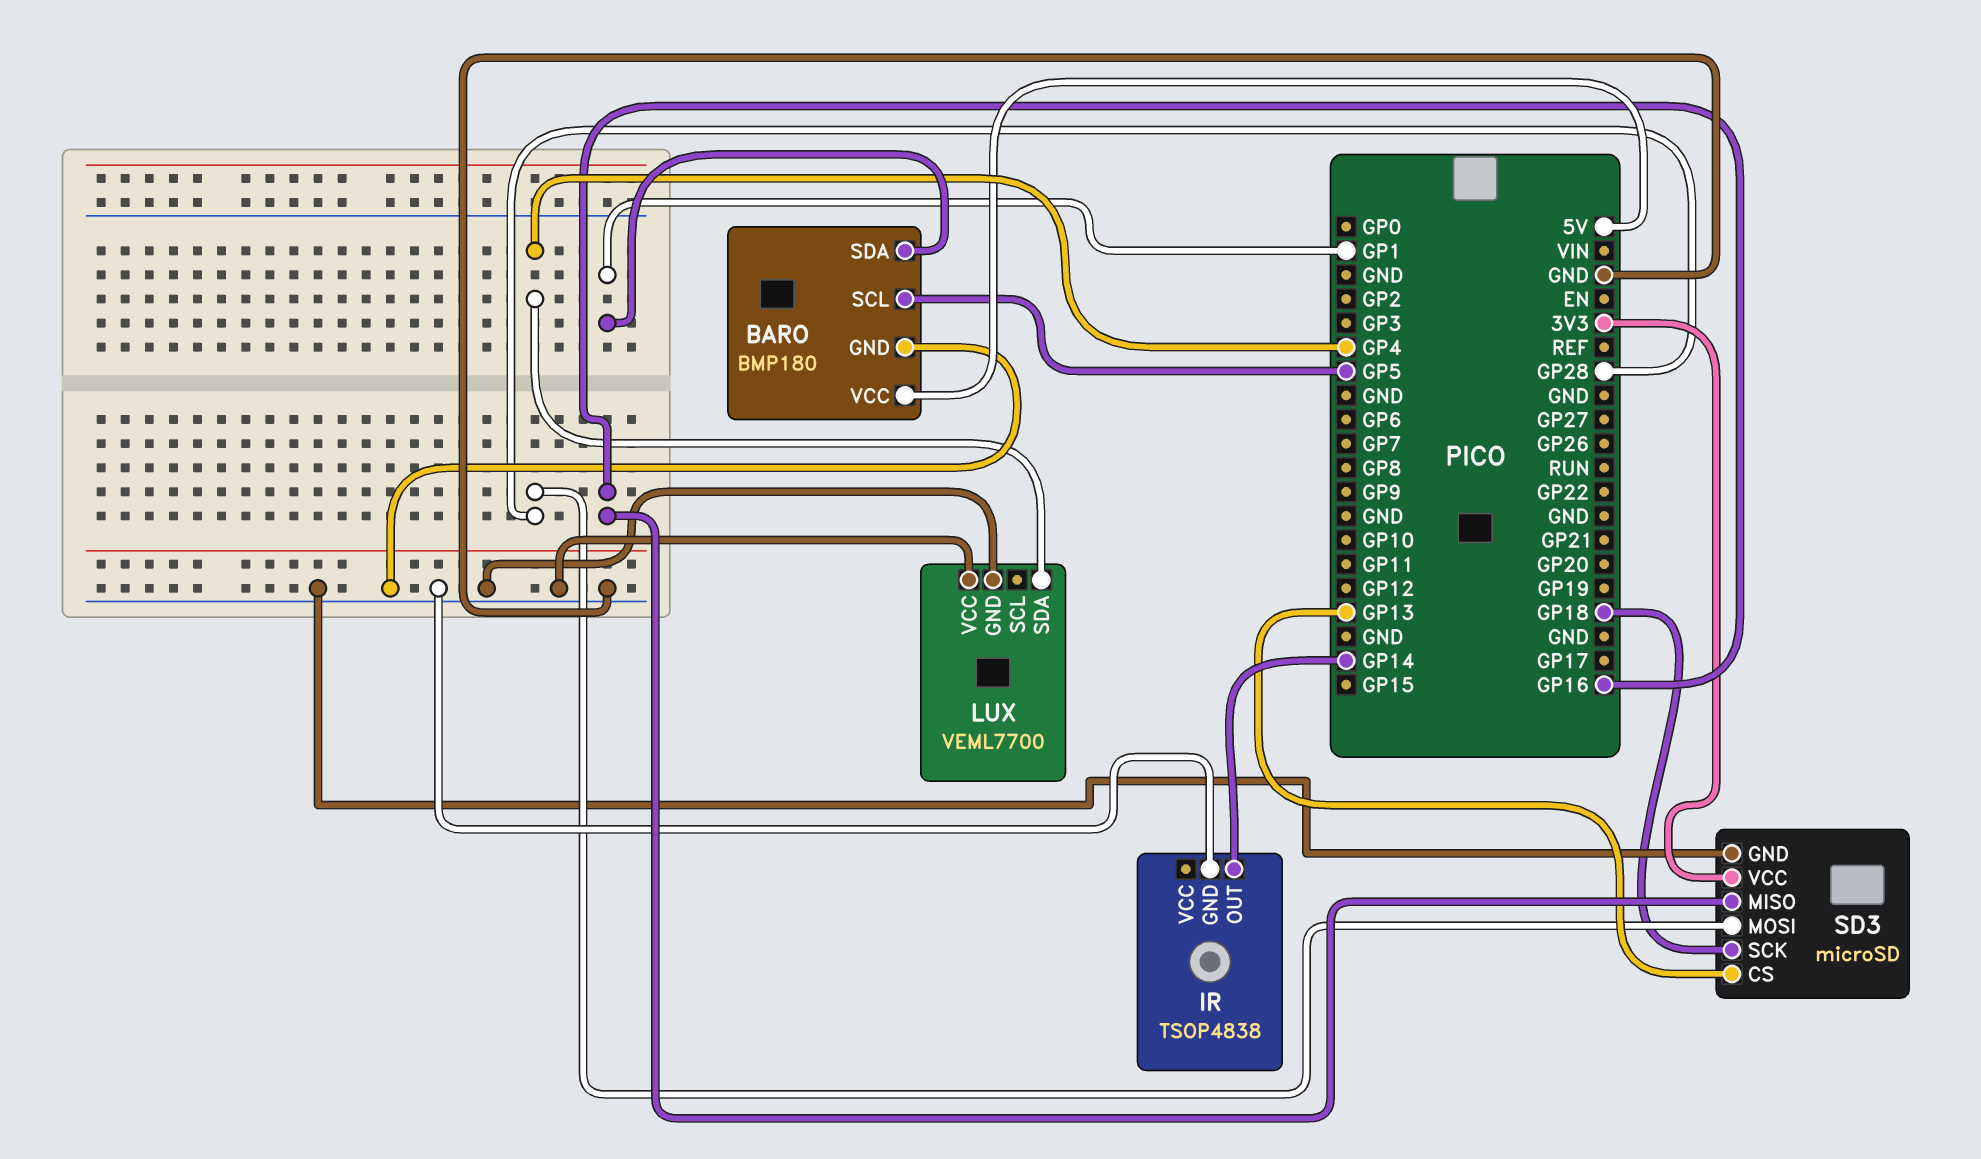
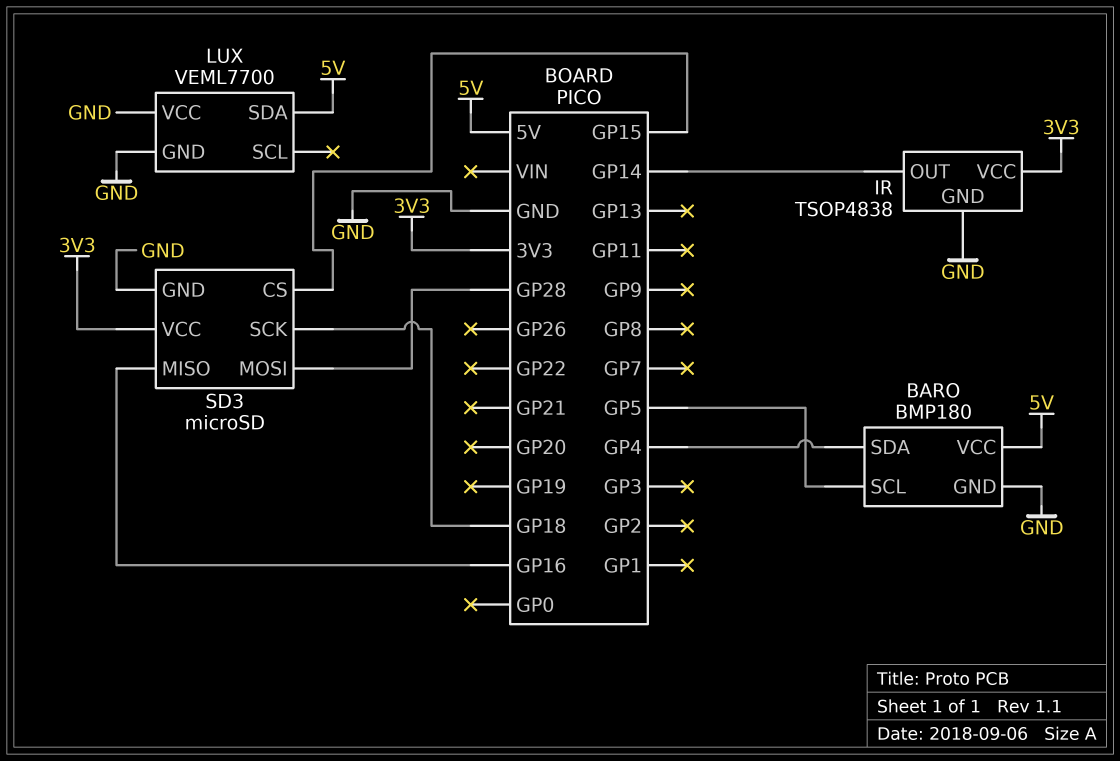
BARO pin SDA: GP1 -> GP4
IR pin VCC: none -> 3V3
LUX pin SDA: GP4 -> 5V
SD3 pin CS: GP13 -> GP15

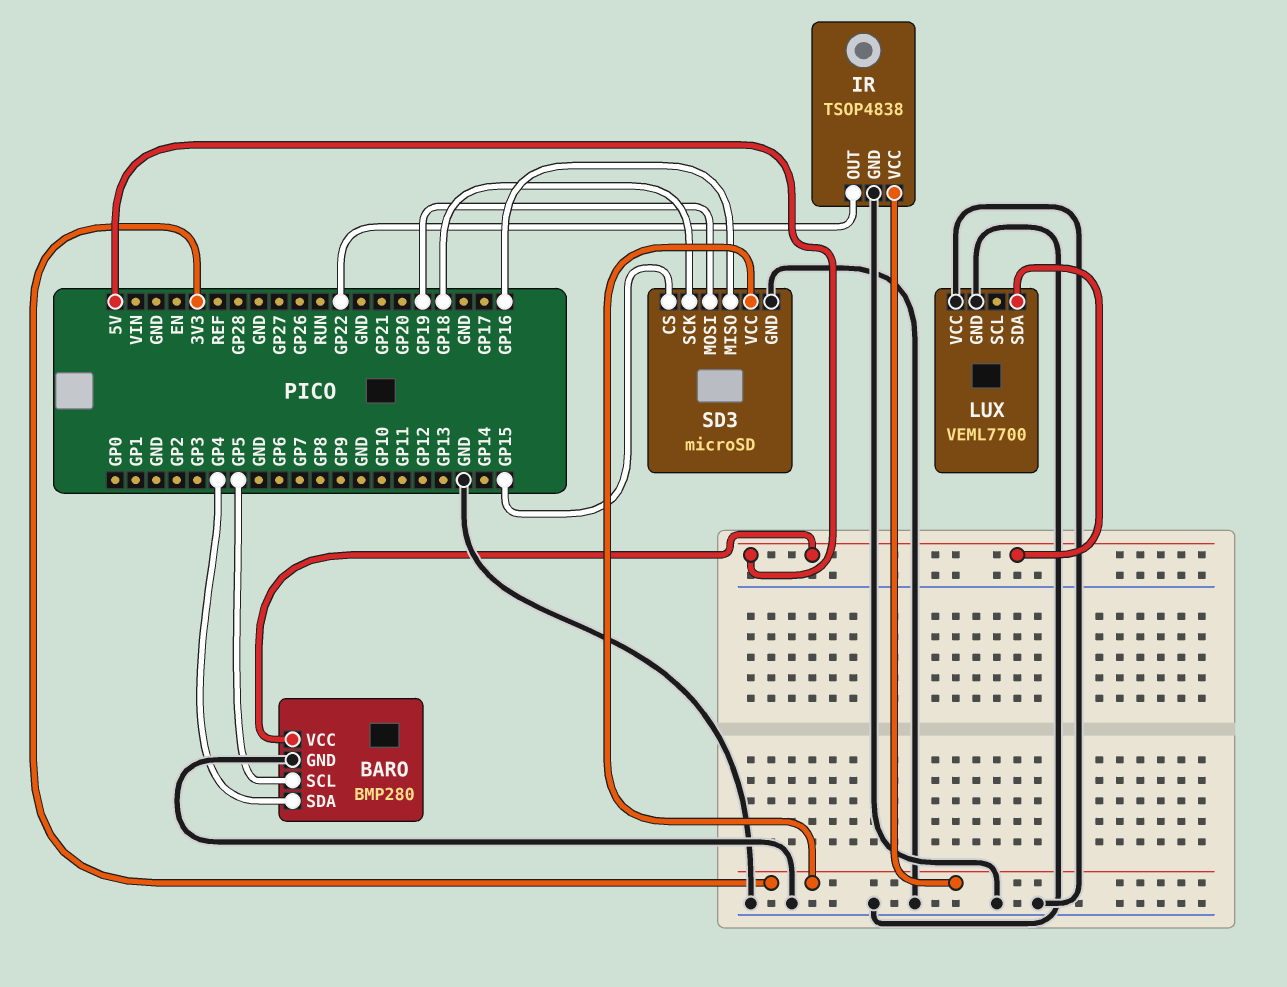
BARO: BMP180 -> BMP280
IR pin OUT: GP14 -> GP22
SD3 pin MOSI: GP28 -> GP19

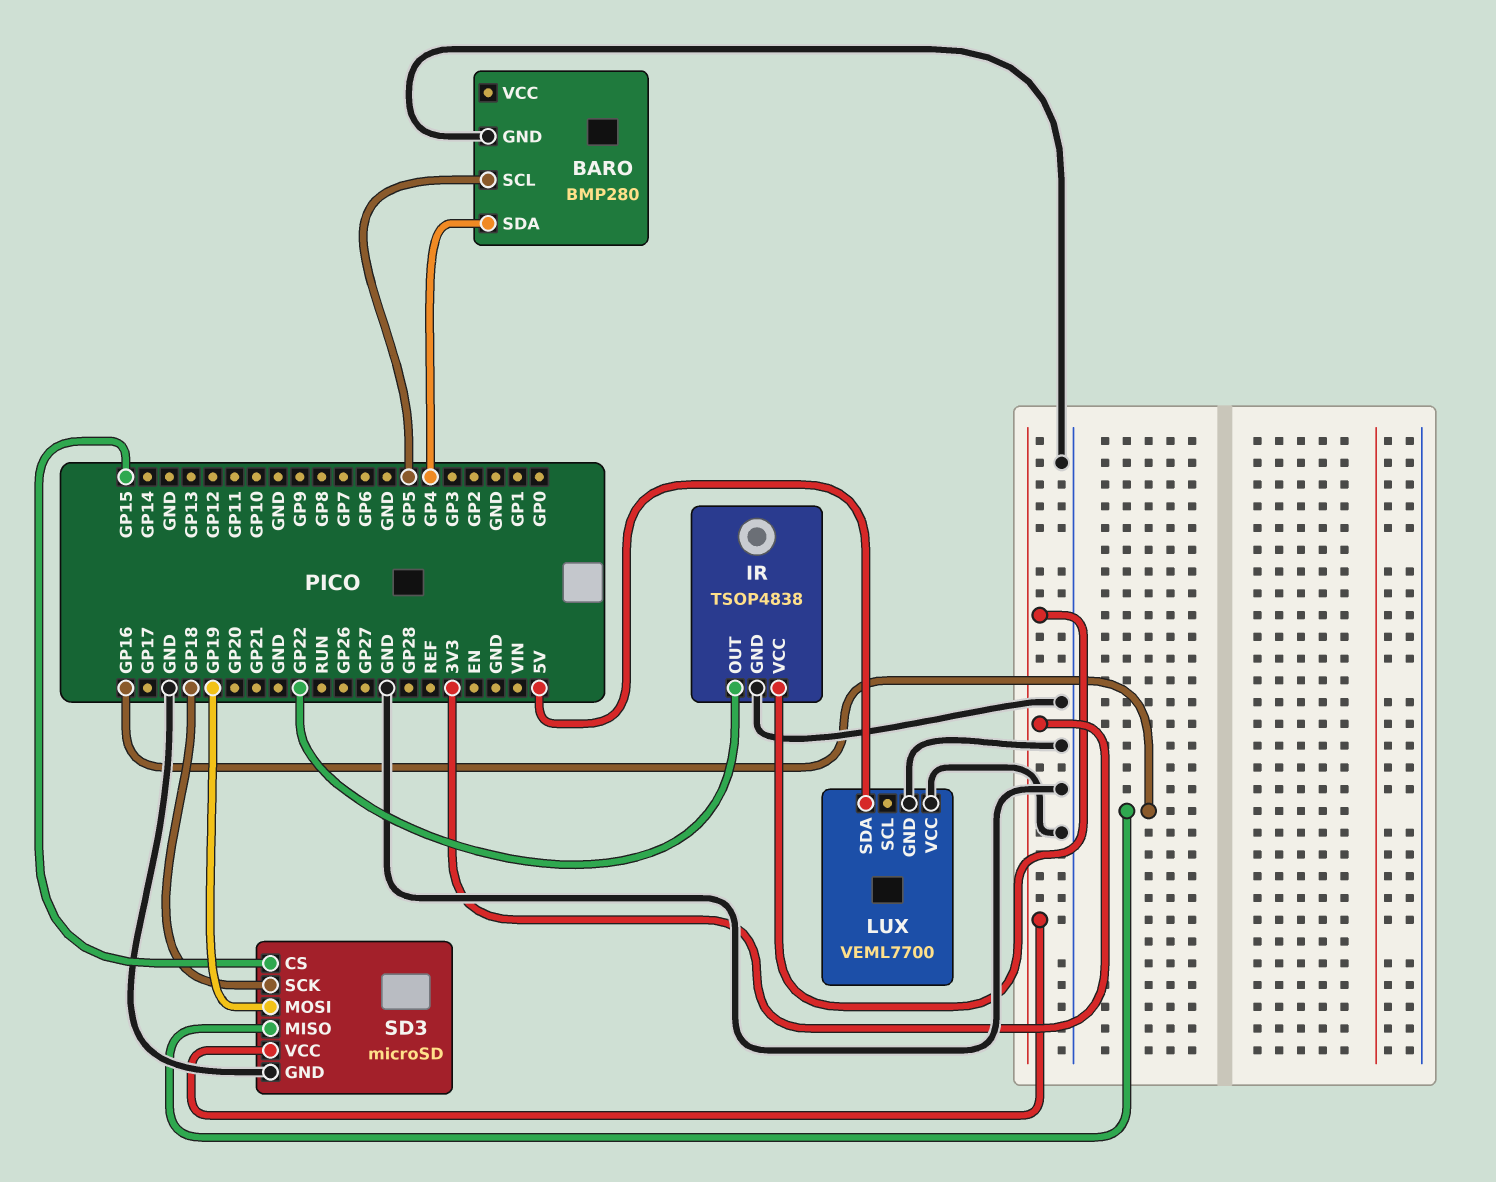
BARO pin VCC: 5V -> none

